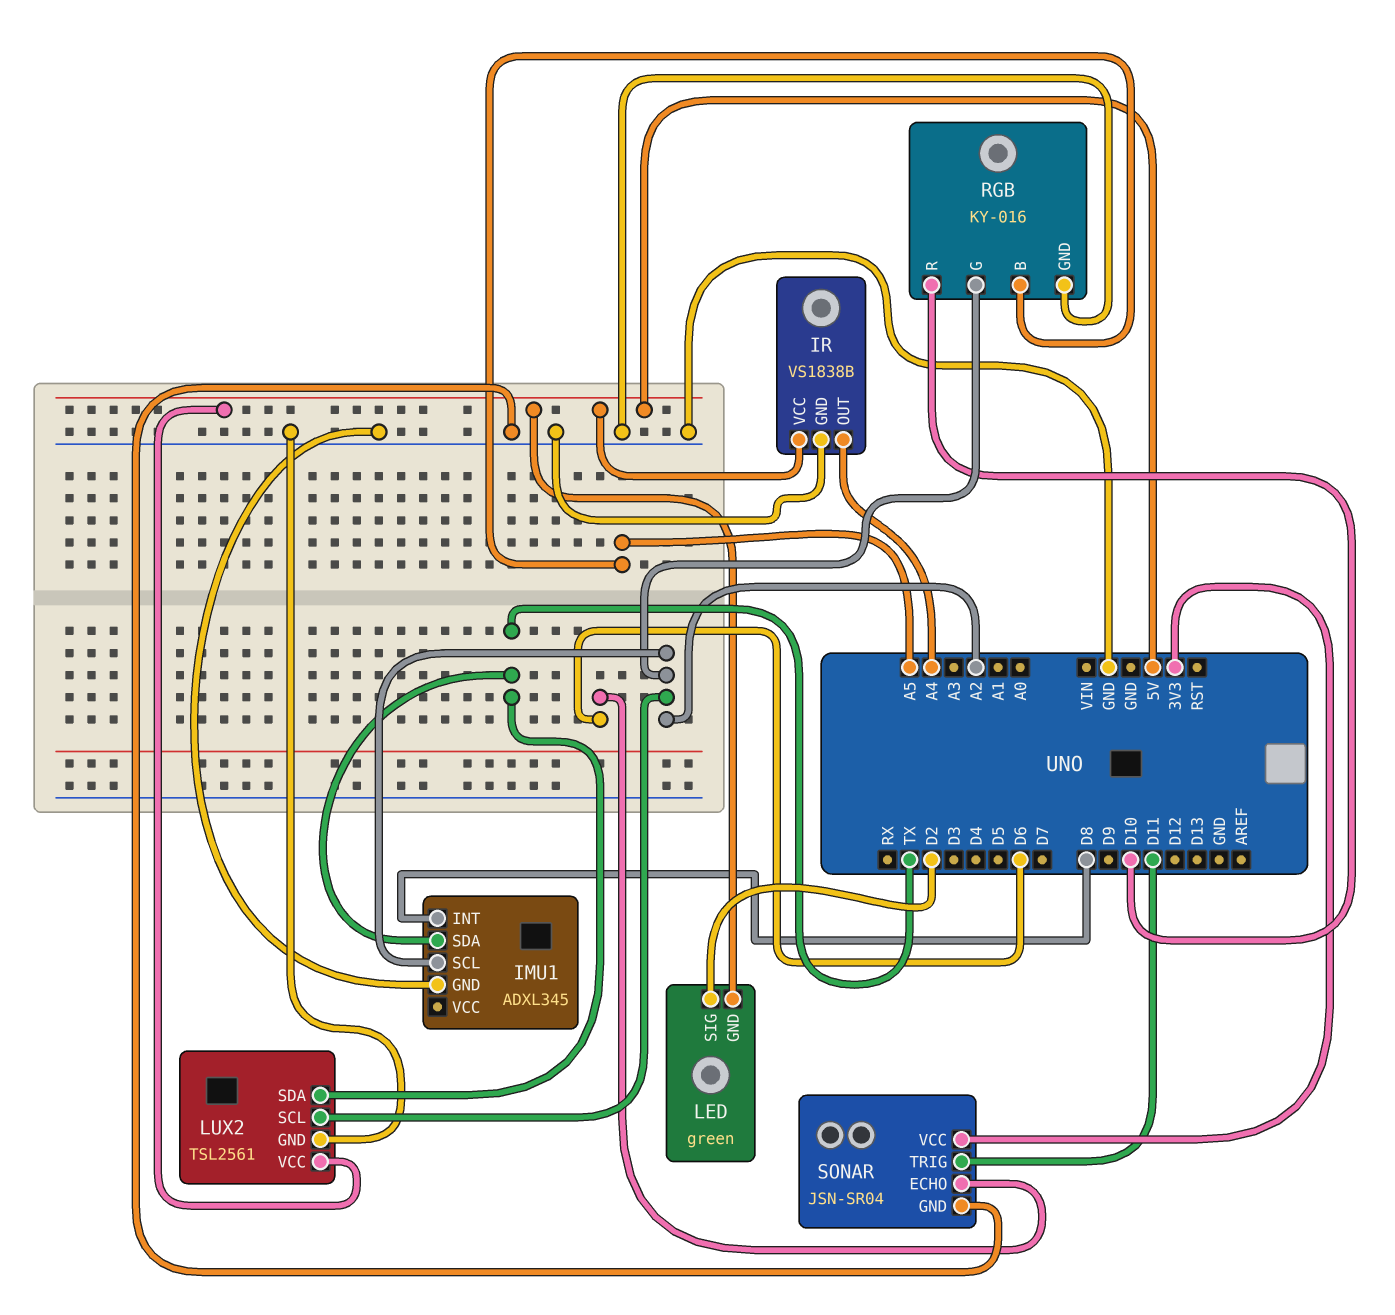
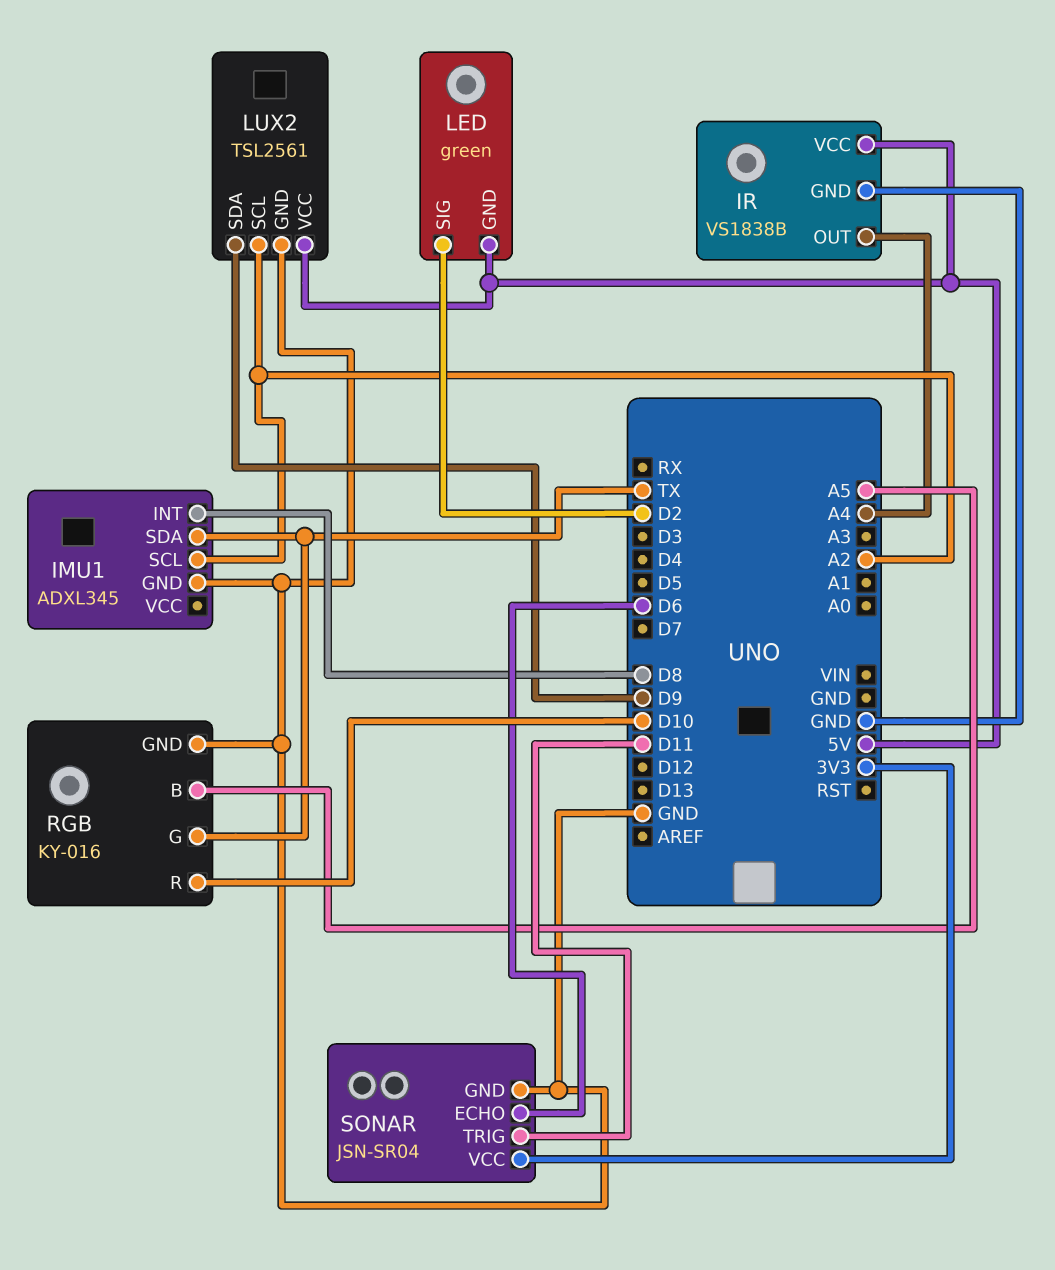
LUX2 pin SDA: TX -> D9
RGB pin G: A2 -> TX

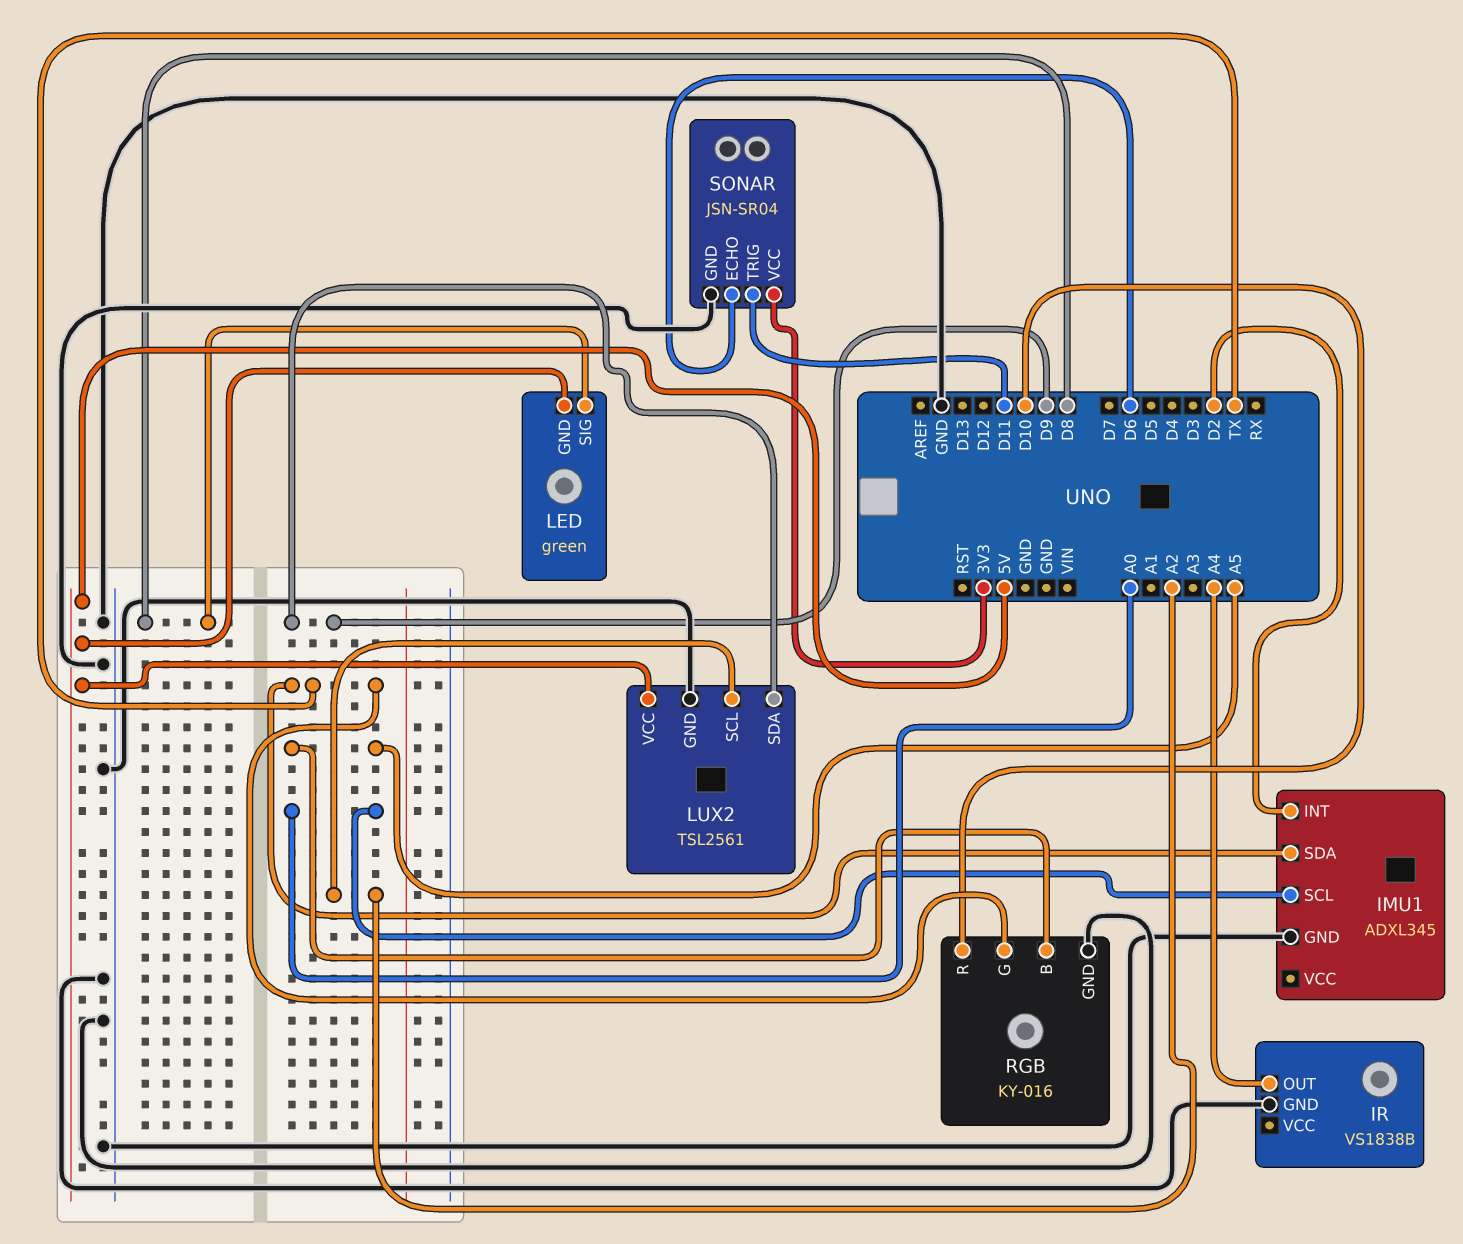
IMU1 pin INT: D8 -> D2
IMU1 pin SCL: A2 -> A0
IR pin VCC: 5V -> none
LED pin SIG: D2 -> D8

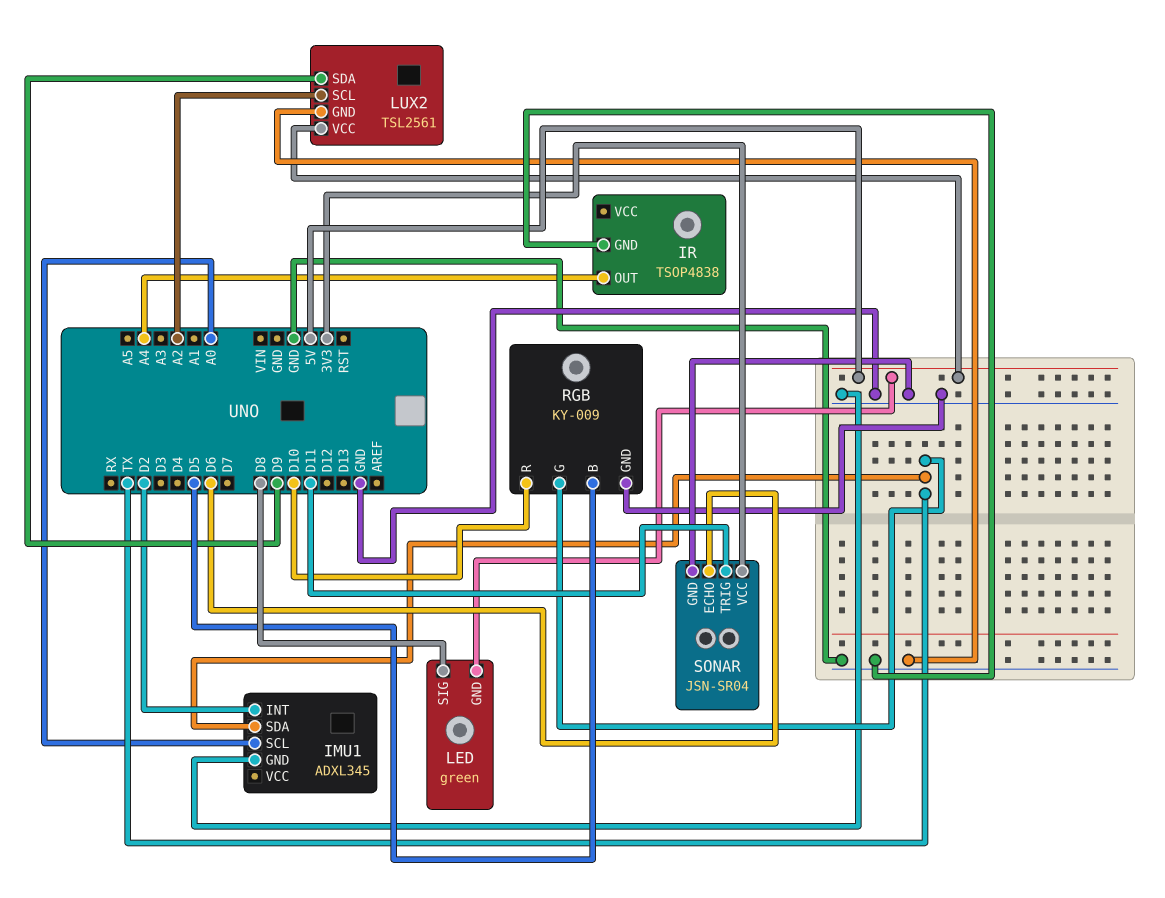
IR: VS1838B -> TSOP4838
RGB: KY-016 -> KY-009
RGB pin B: A5 -> D5

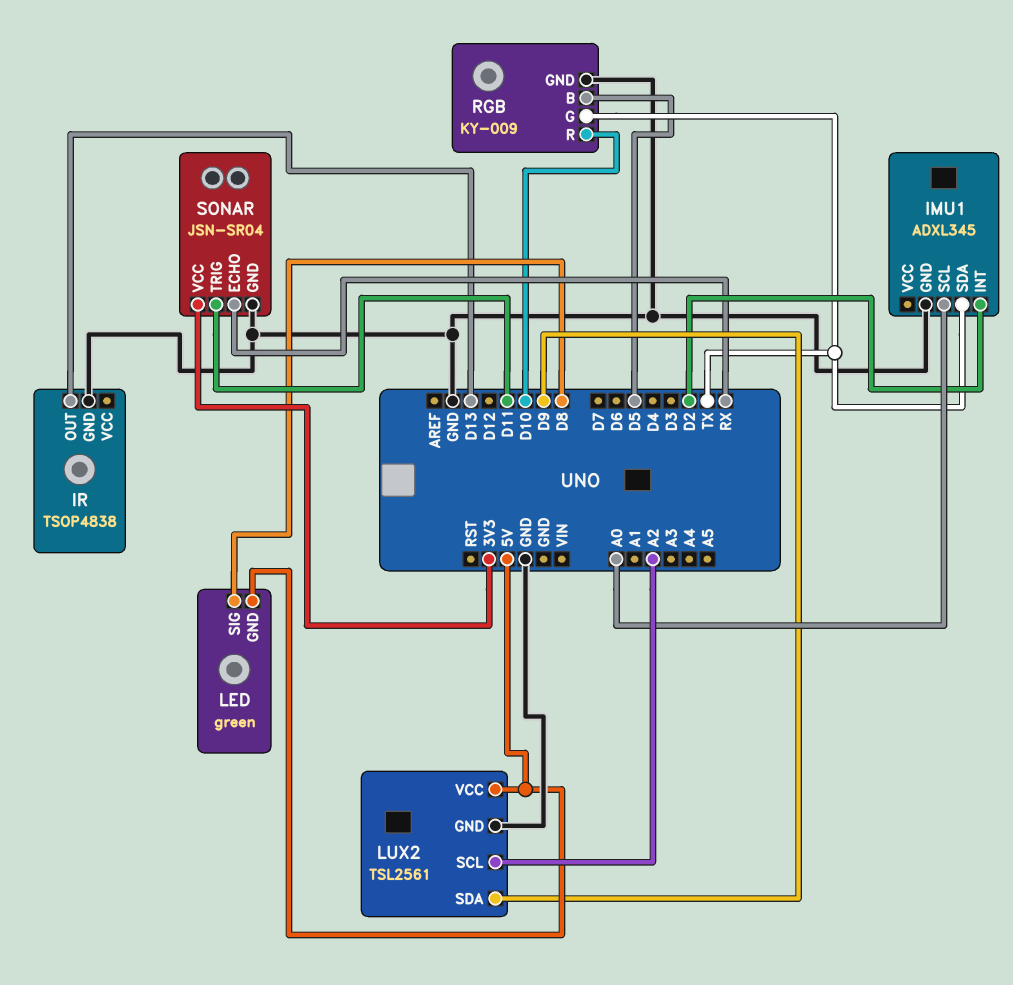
IR pin OUT: A4 -> D13
SONAR pin ECHO: D6 -> RX

